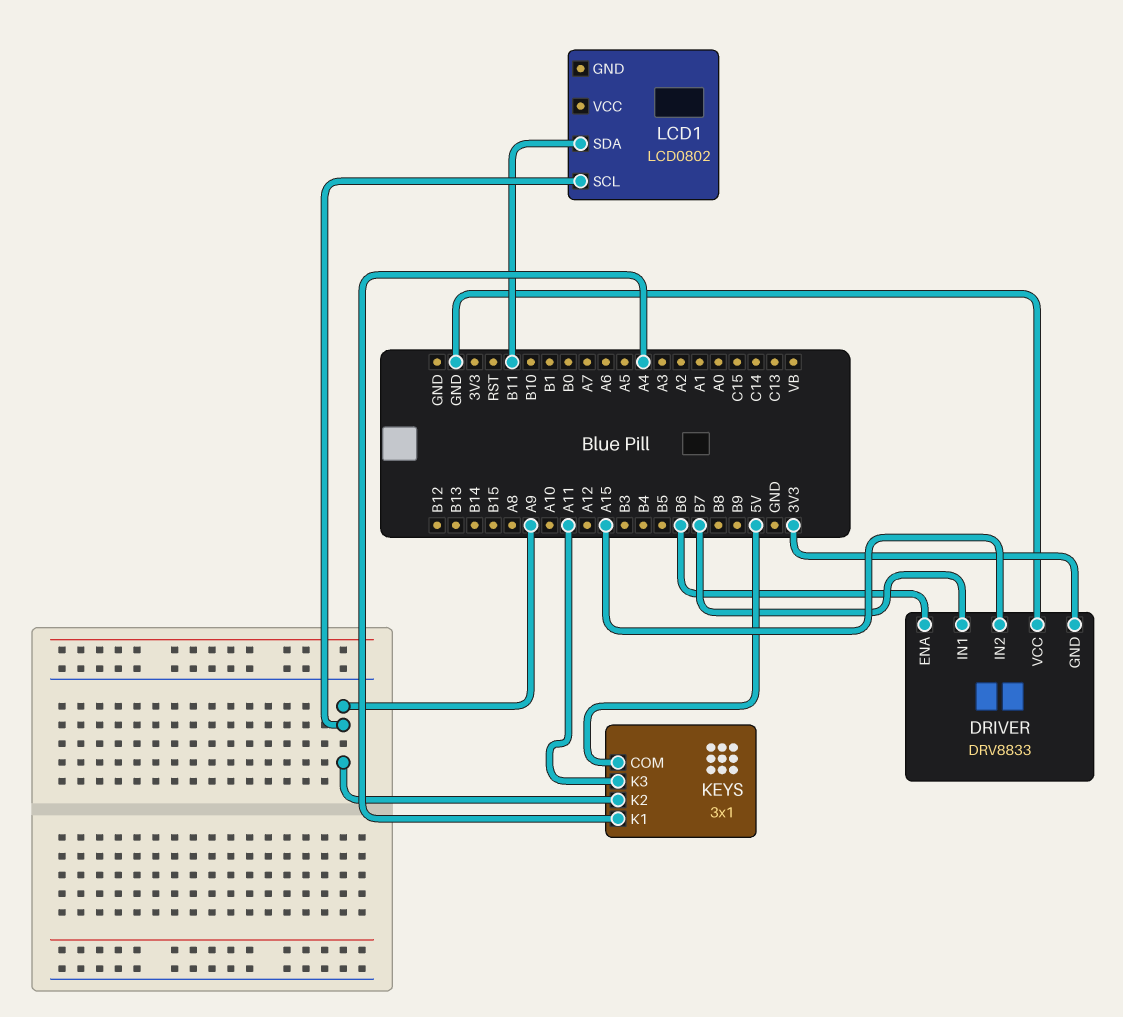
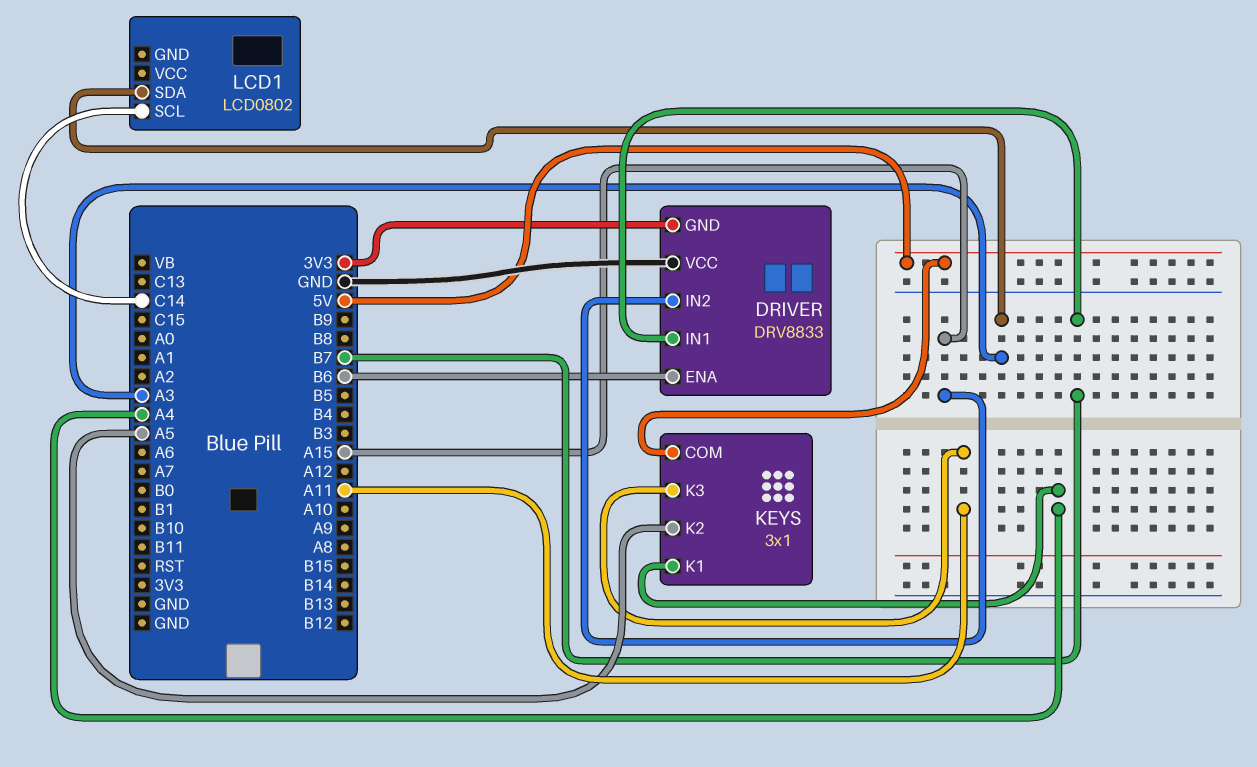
KEYS pin K2: A9 -> A5
LCD1 pin SCL: A9 -> C14
LCD1 pin SDA: B11 -> A3

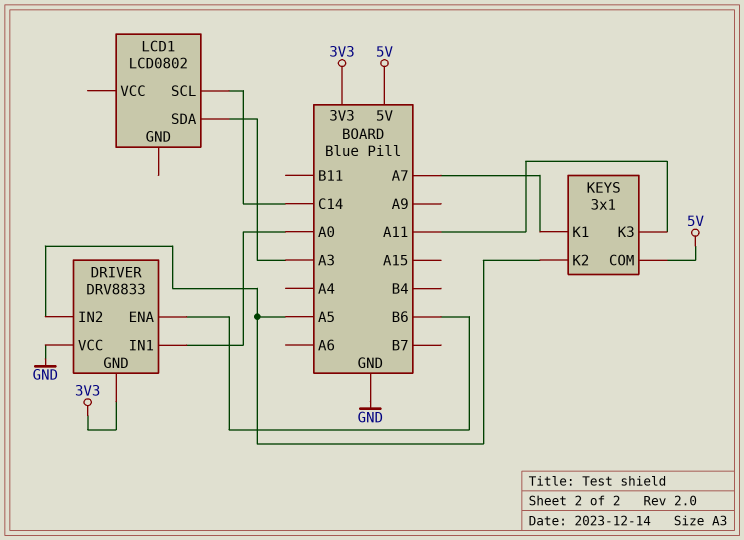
DRIVER pin IN1: B7 -> A0
DRIVER pin IN2: A15 -> A5
KEYS pin K1: A4 -> A7

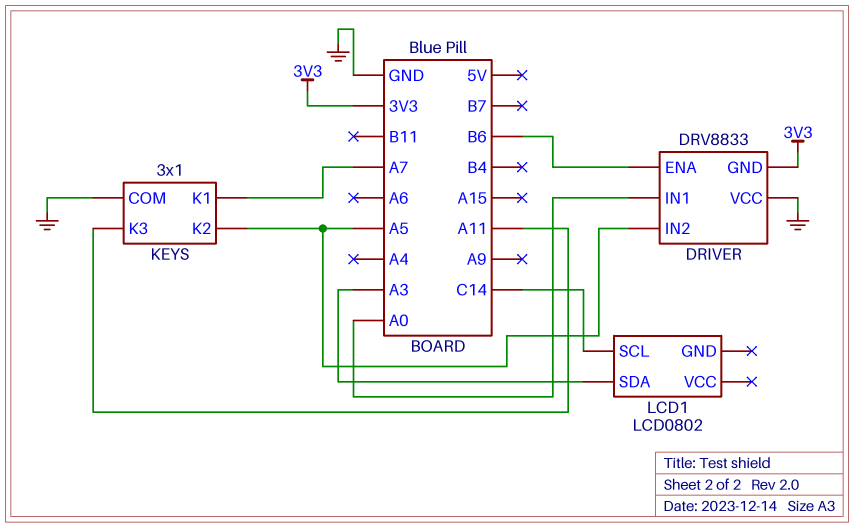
KEYS pin COM: 5V -> GND

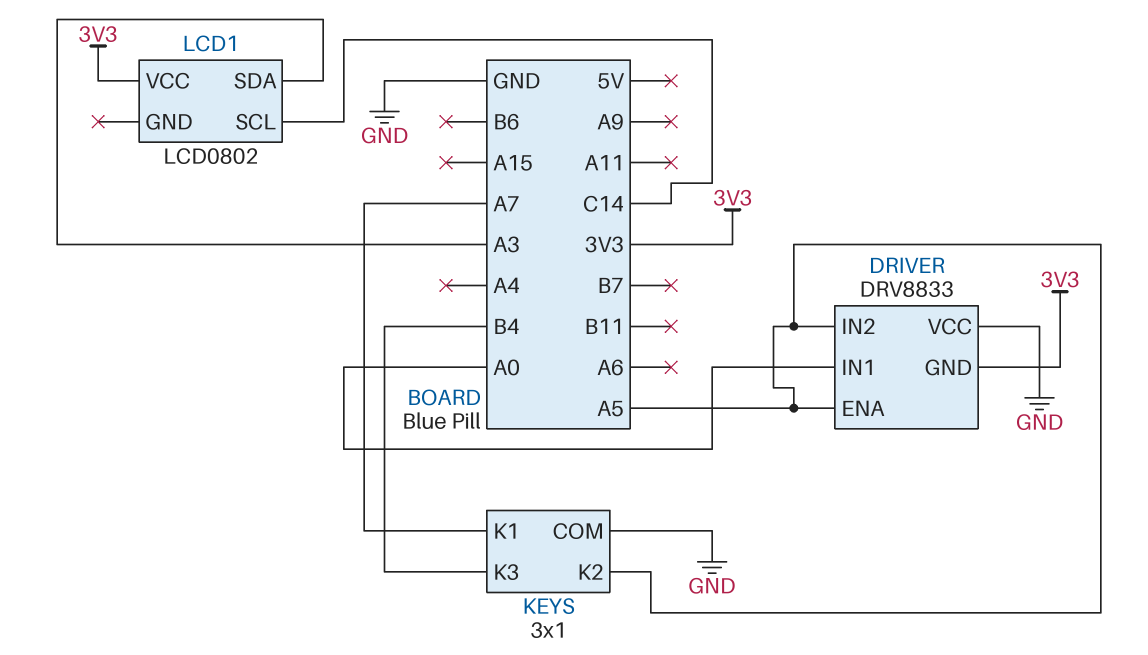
DRIVER pin ENA: B6 -> A5
KEYS pin K3: A11 -> B4
LCD1 pin VCC: none -> 3V3

